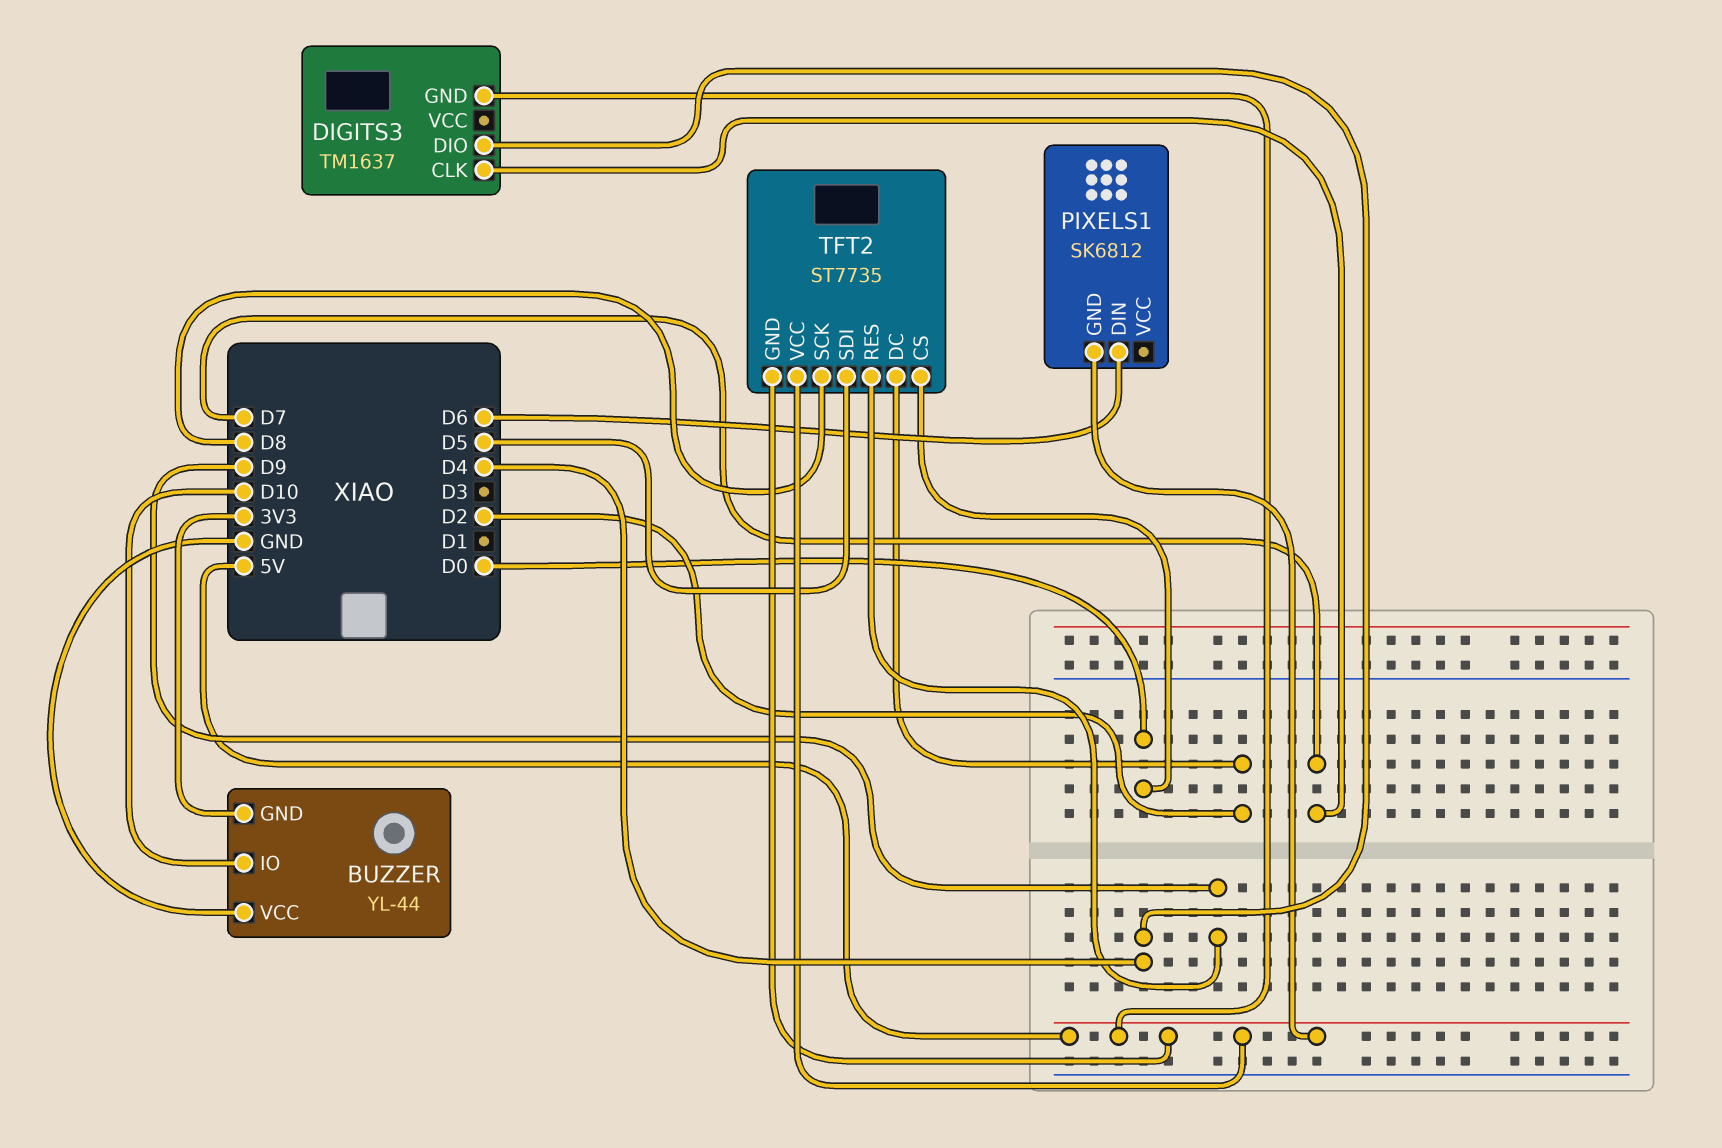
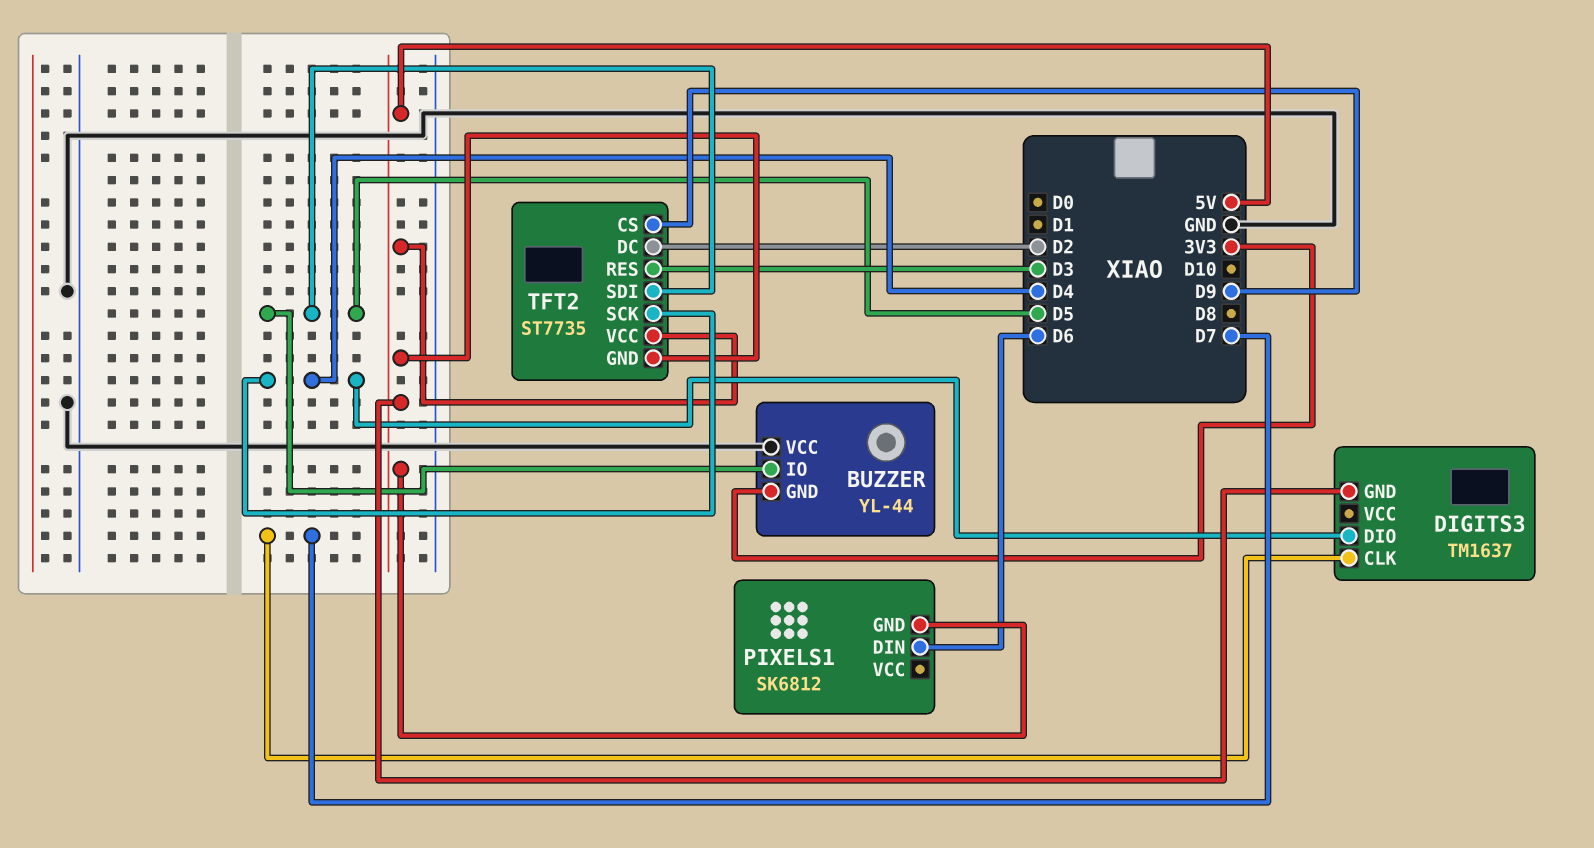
BUZZER pin IO: D10 -> D5
TFT2 pin CS: D0 -> D9
TFT2 pin RES: D9 -> D3
TFT2 pin SCK: D8 -> D4

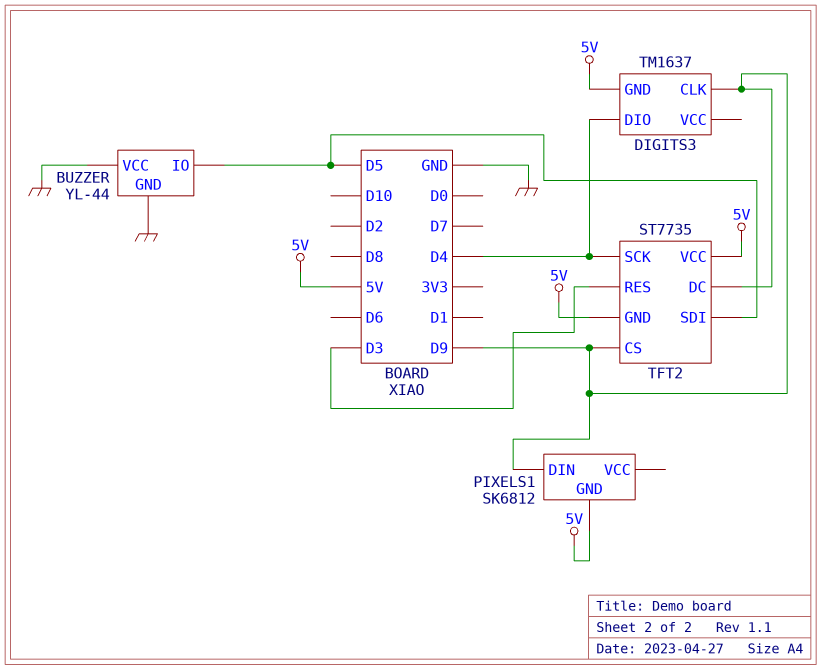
BUZZER pin GND: 3V3 -> GND
DIGITS3 pin CLK: D7 -> D9
PIXELS1 pin DIN: D6 -> D9
TFT2 pin DC: D2 -> D9

